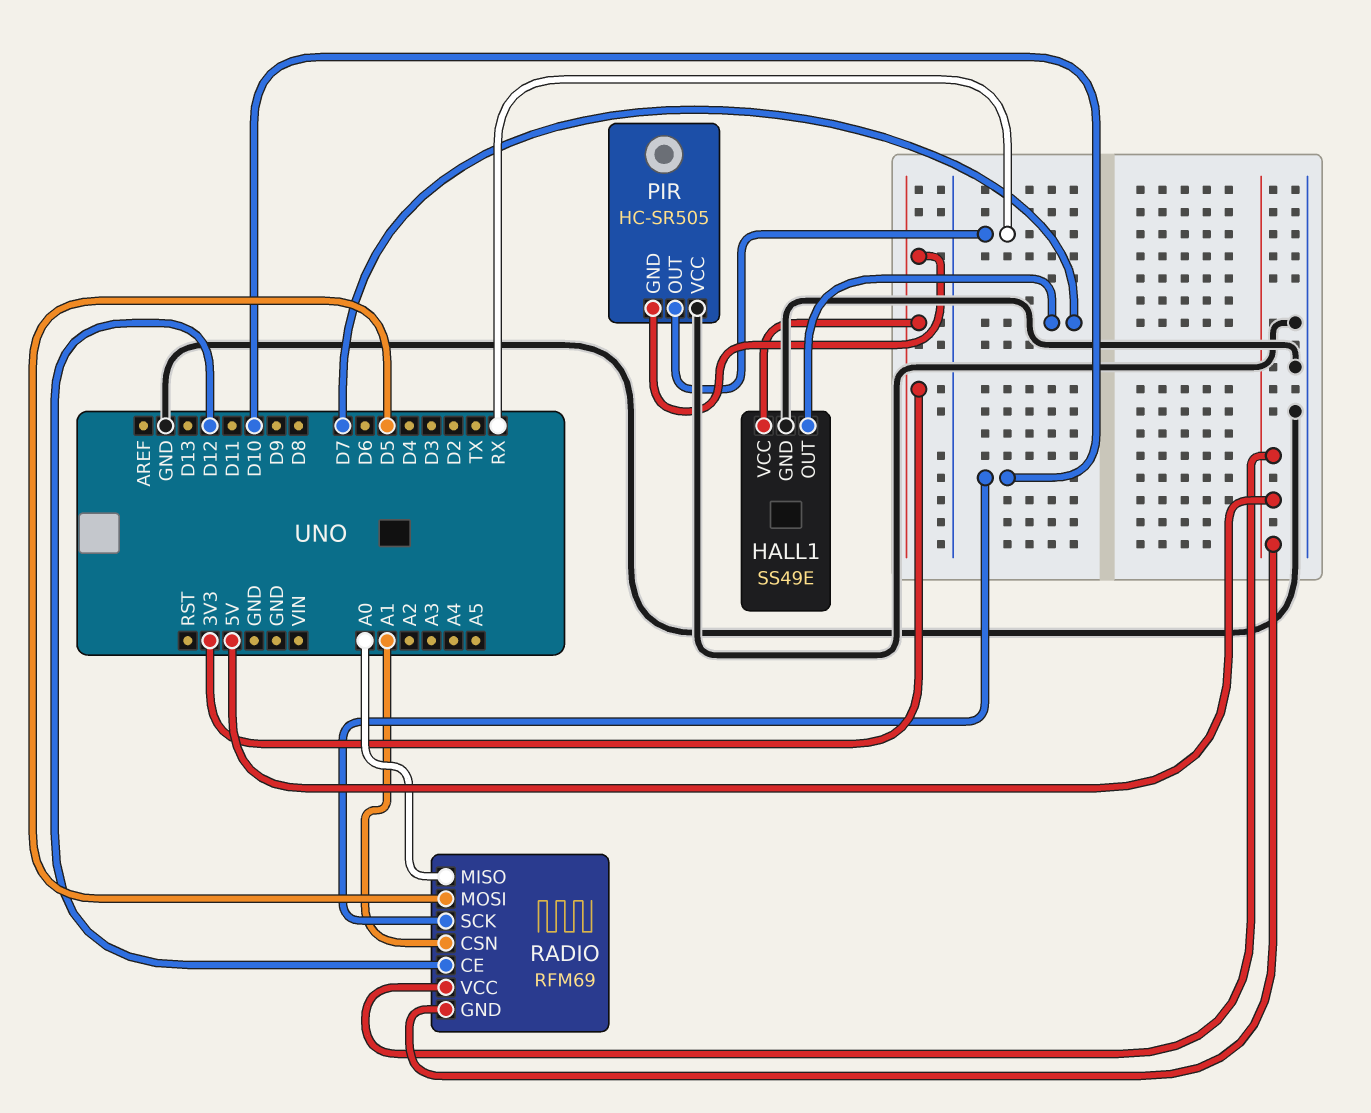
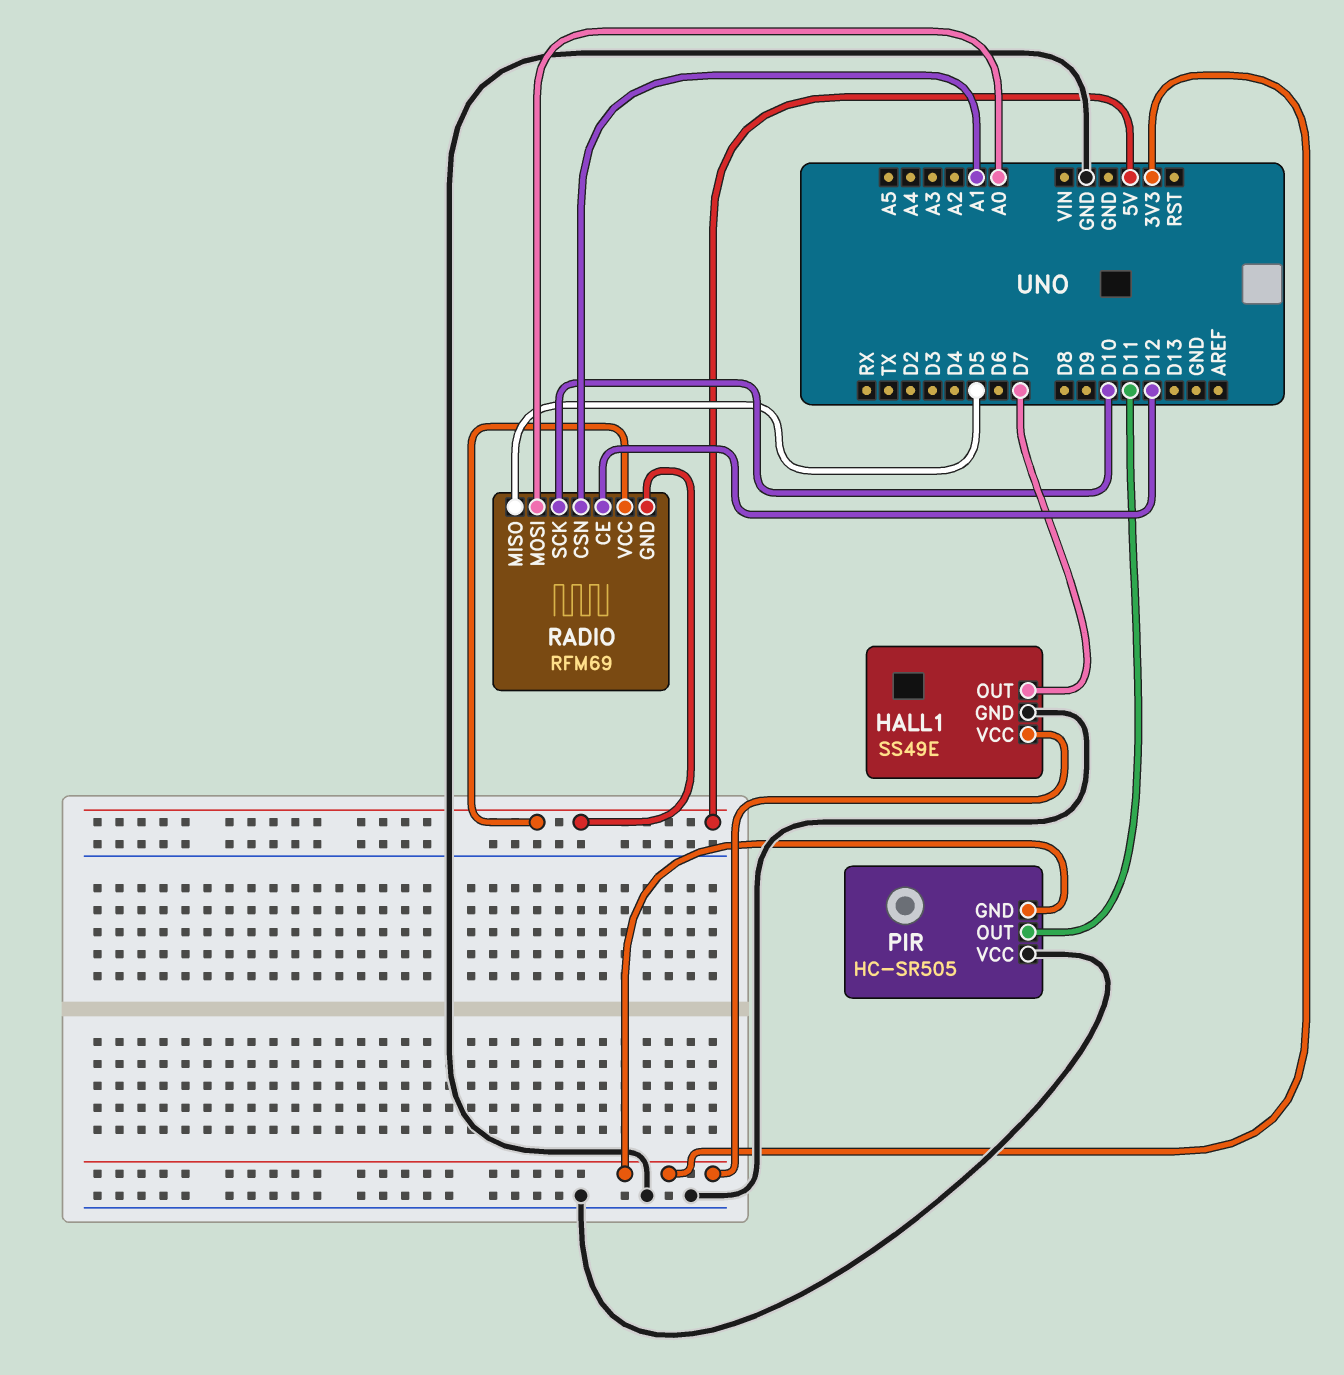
PIR pin OUT: RX -> D11
RADIO pin MISO: A0 -> D5
RADIO pin MOSI: D5 -> A0

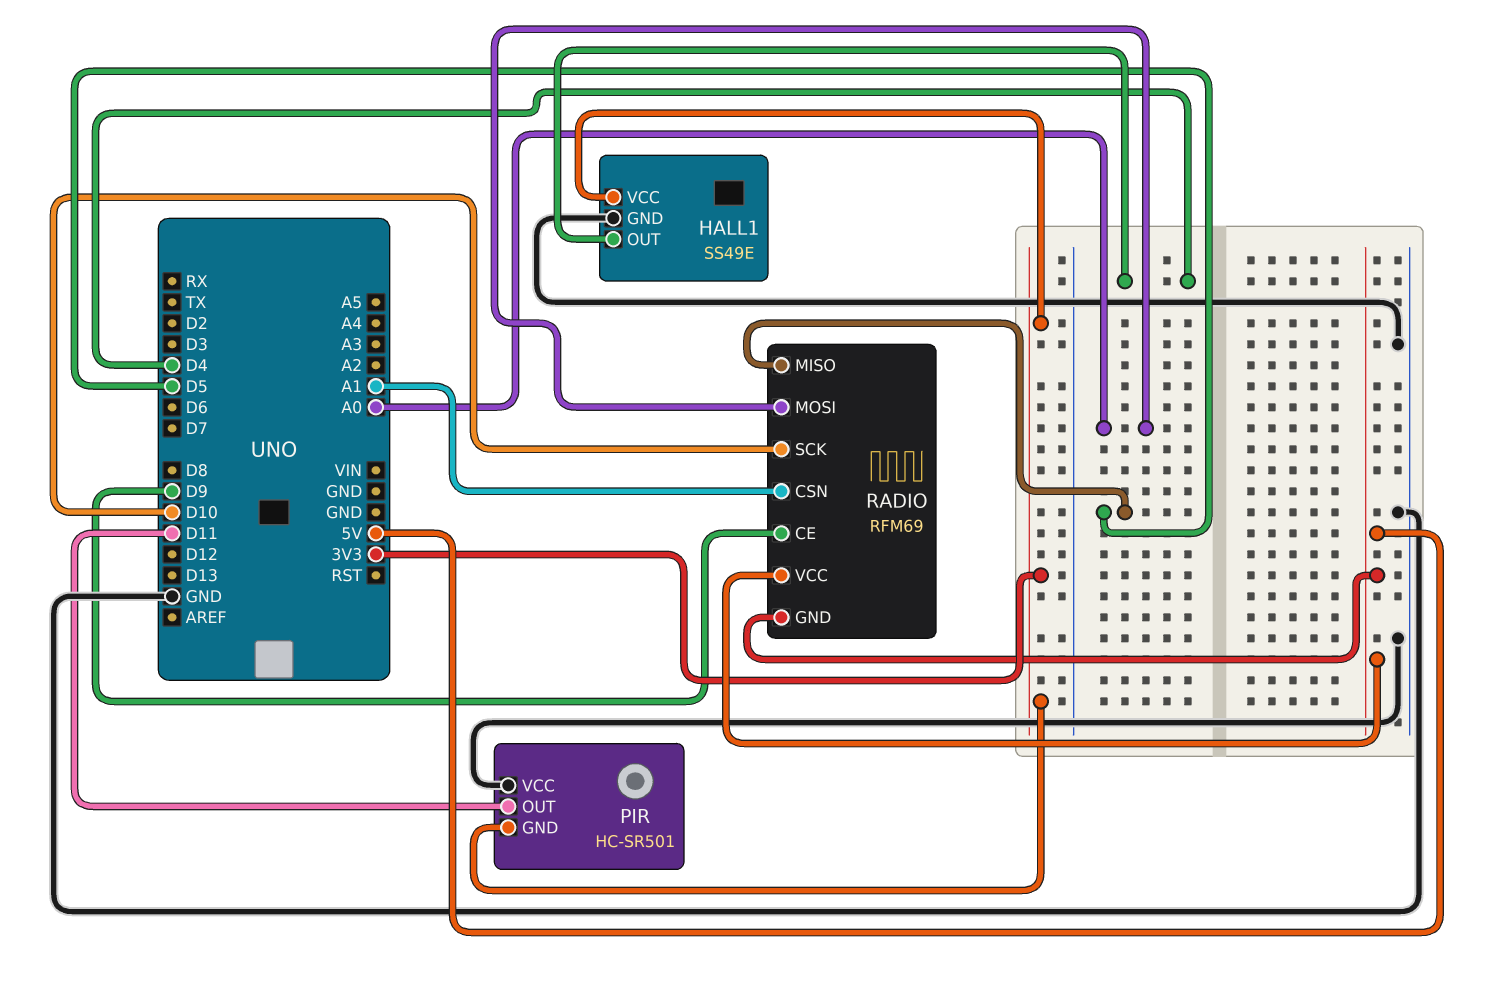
HALL1 pin OUT: D7 -> D4
PIR: HC-SR505 -> HC-SR501
RADIO pin CE: D12 -> D9

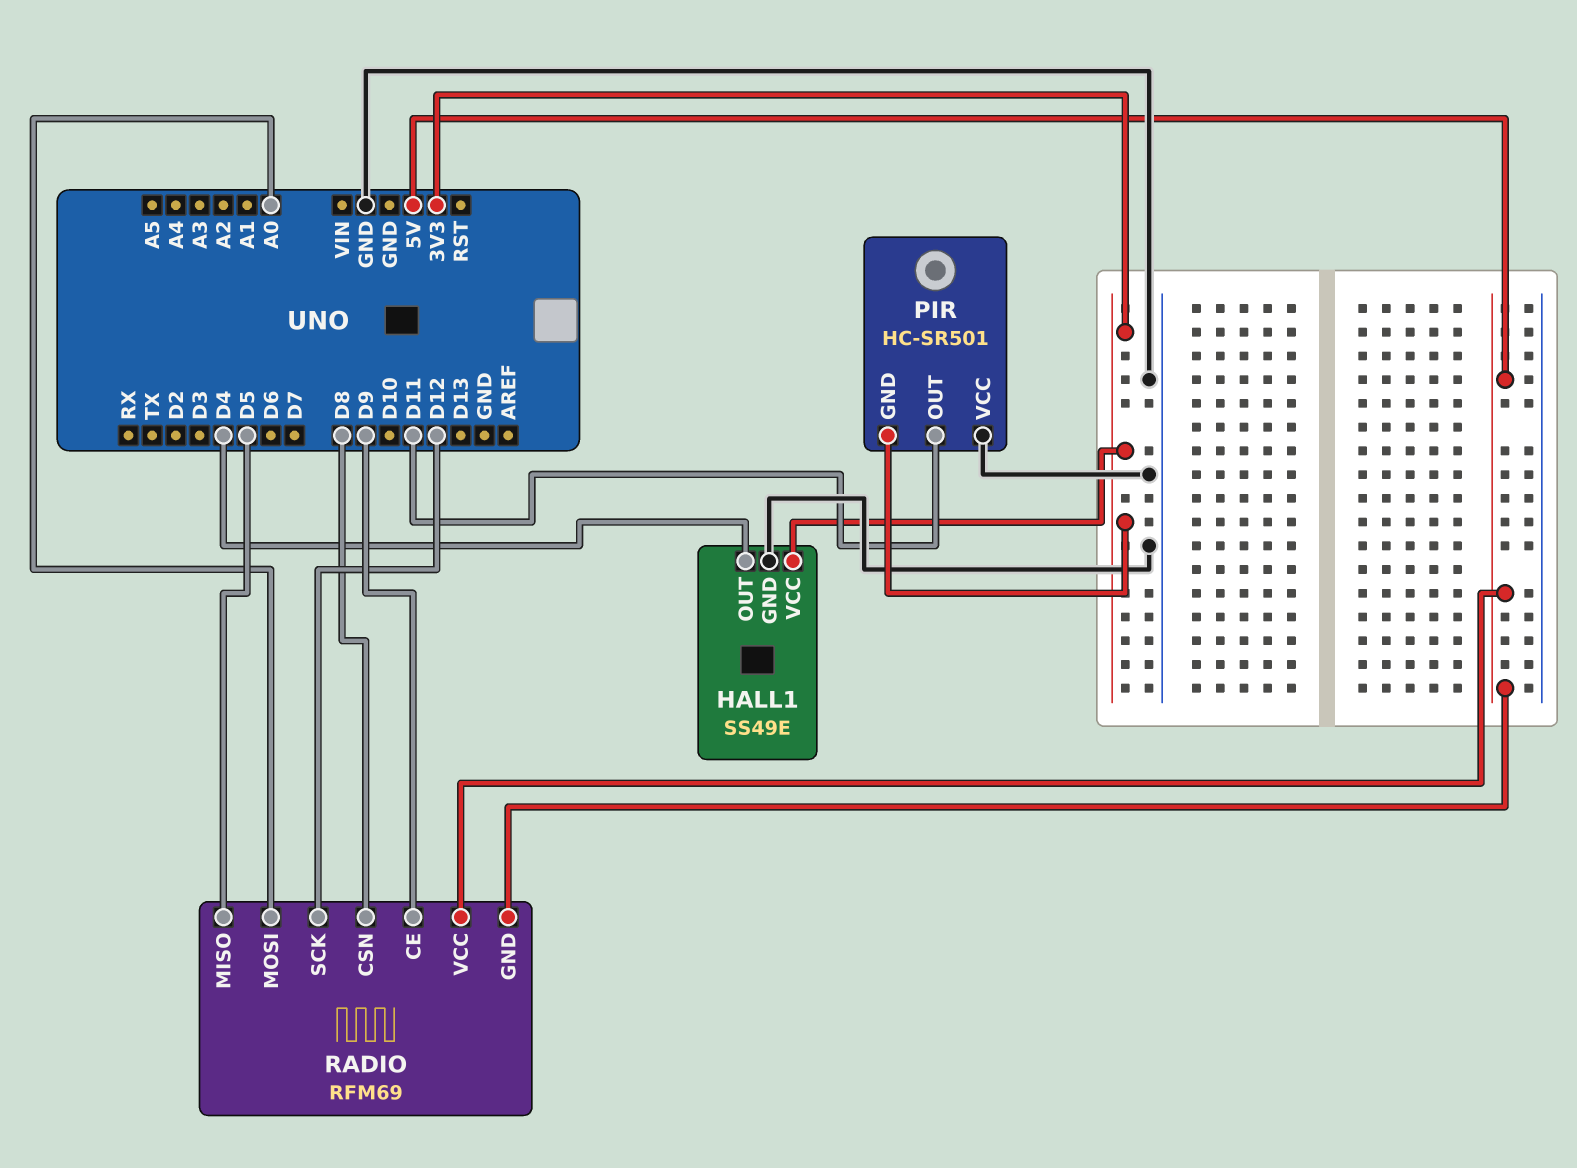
RADIO pin CSN: A1 -> D8
RADIO pin SCK: D10 -> D12

